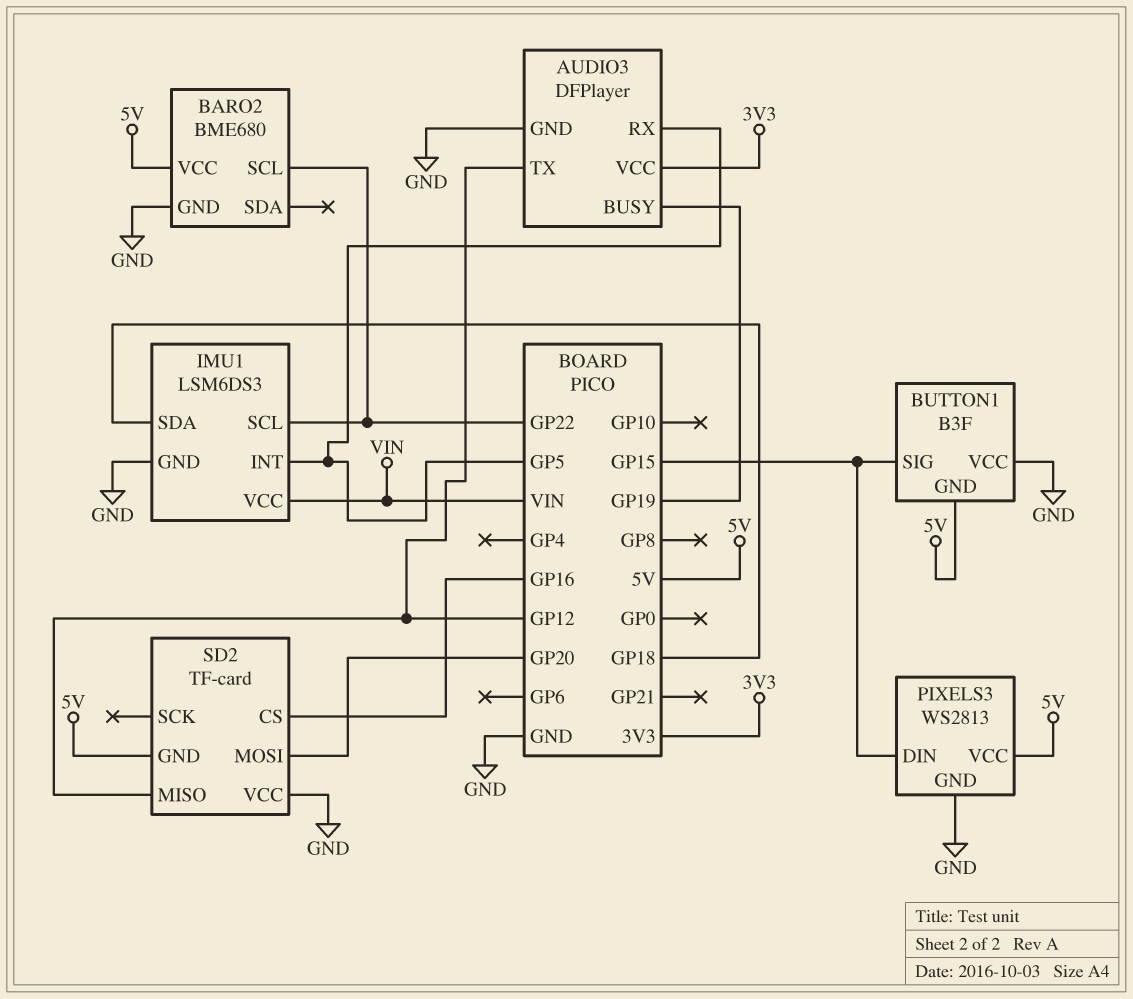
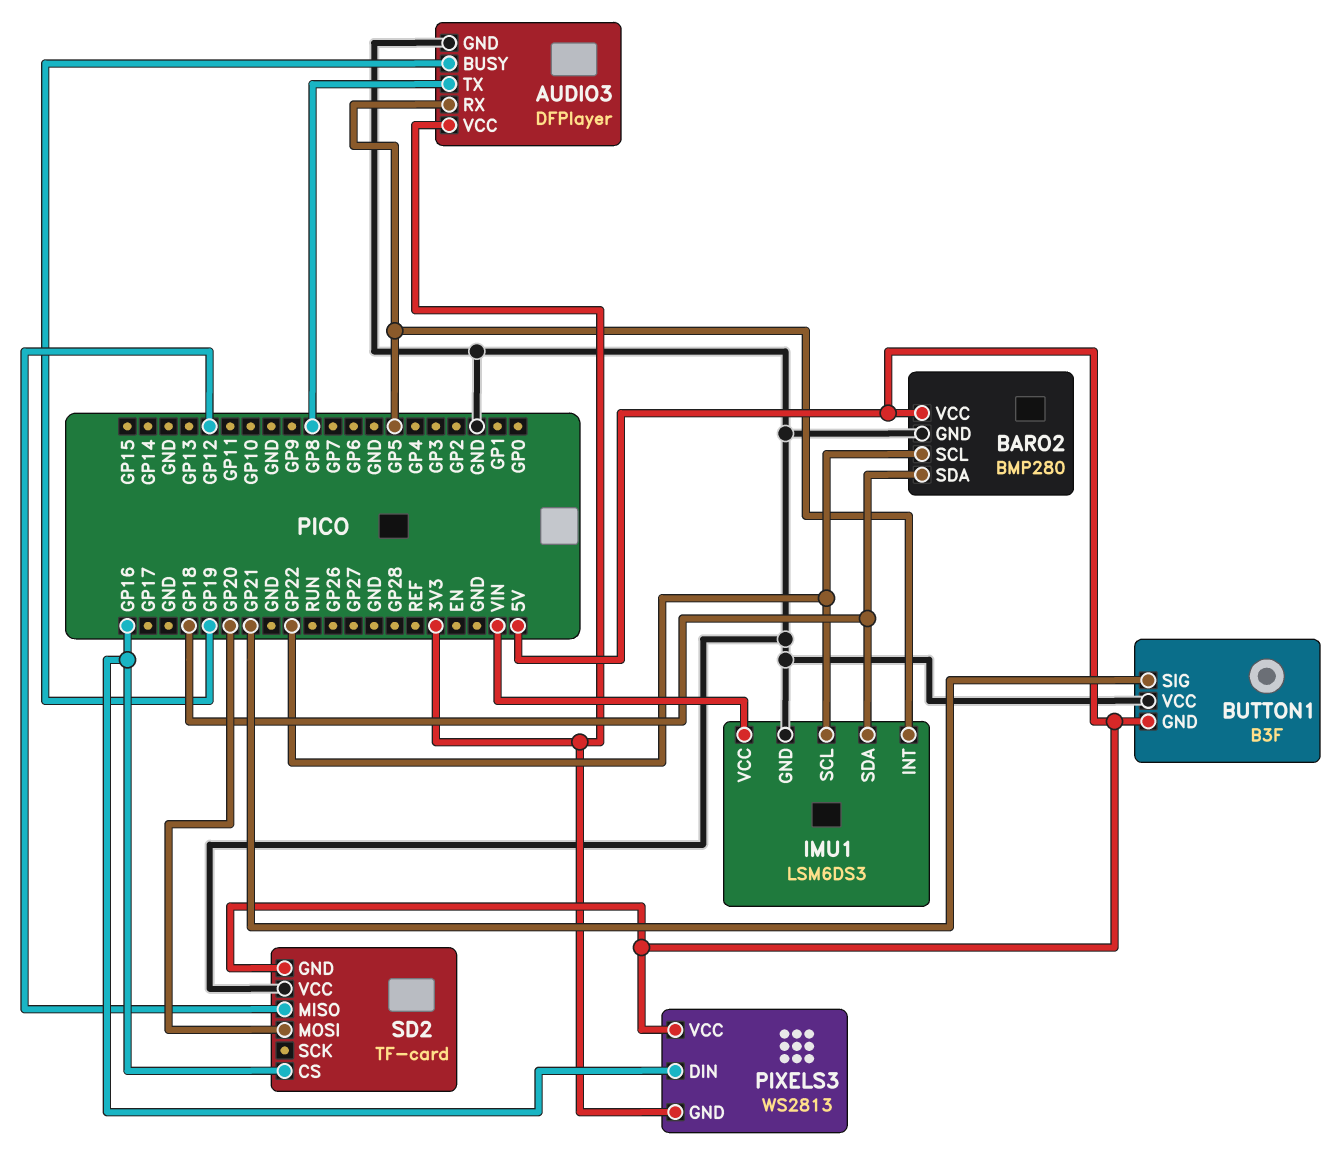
AUDIO3 pin TX: GP12 -> GP8
BARO2: BME680 -> BMP280
BARO2 pin SDA: none -> GP18
BUTTON1 pin SIG: GP15 -> GP21
PIXELS3 pin DIN: GP15 -> GP16
PIXELS3 pin GND: GND -> 3V3

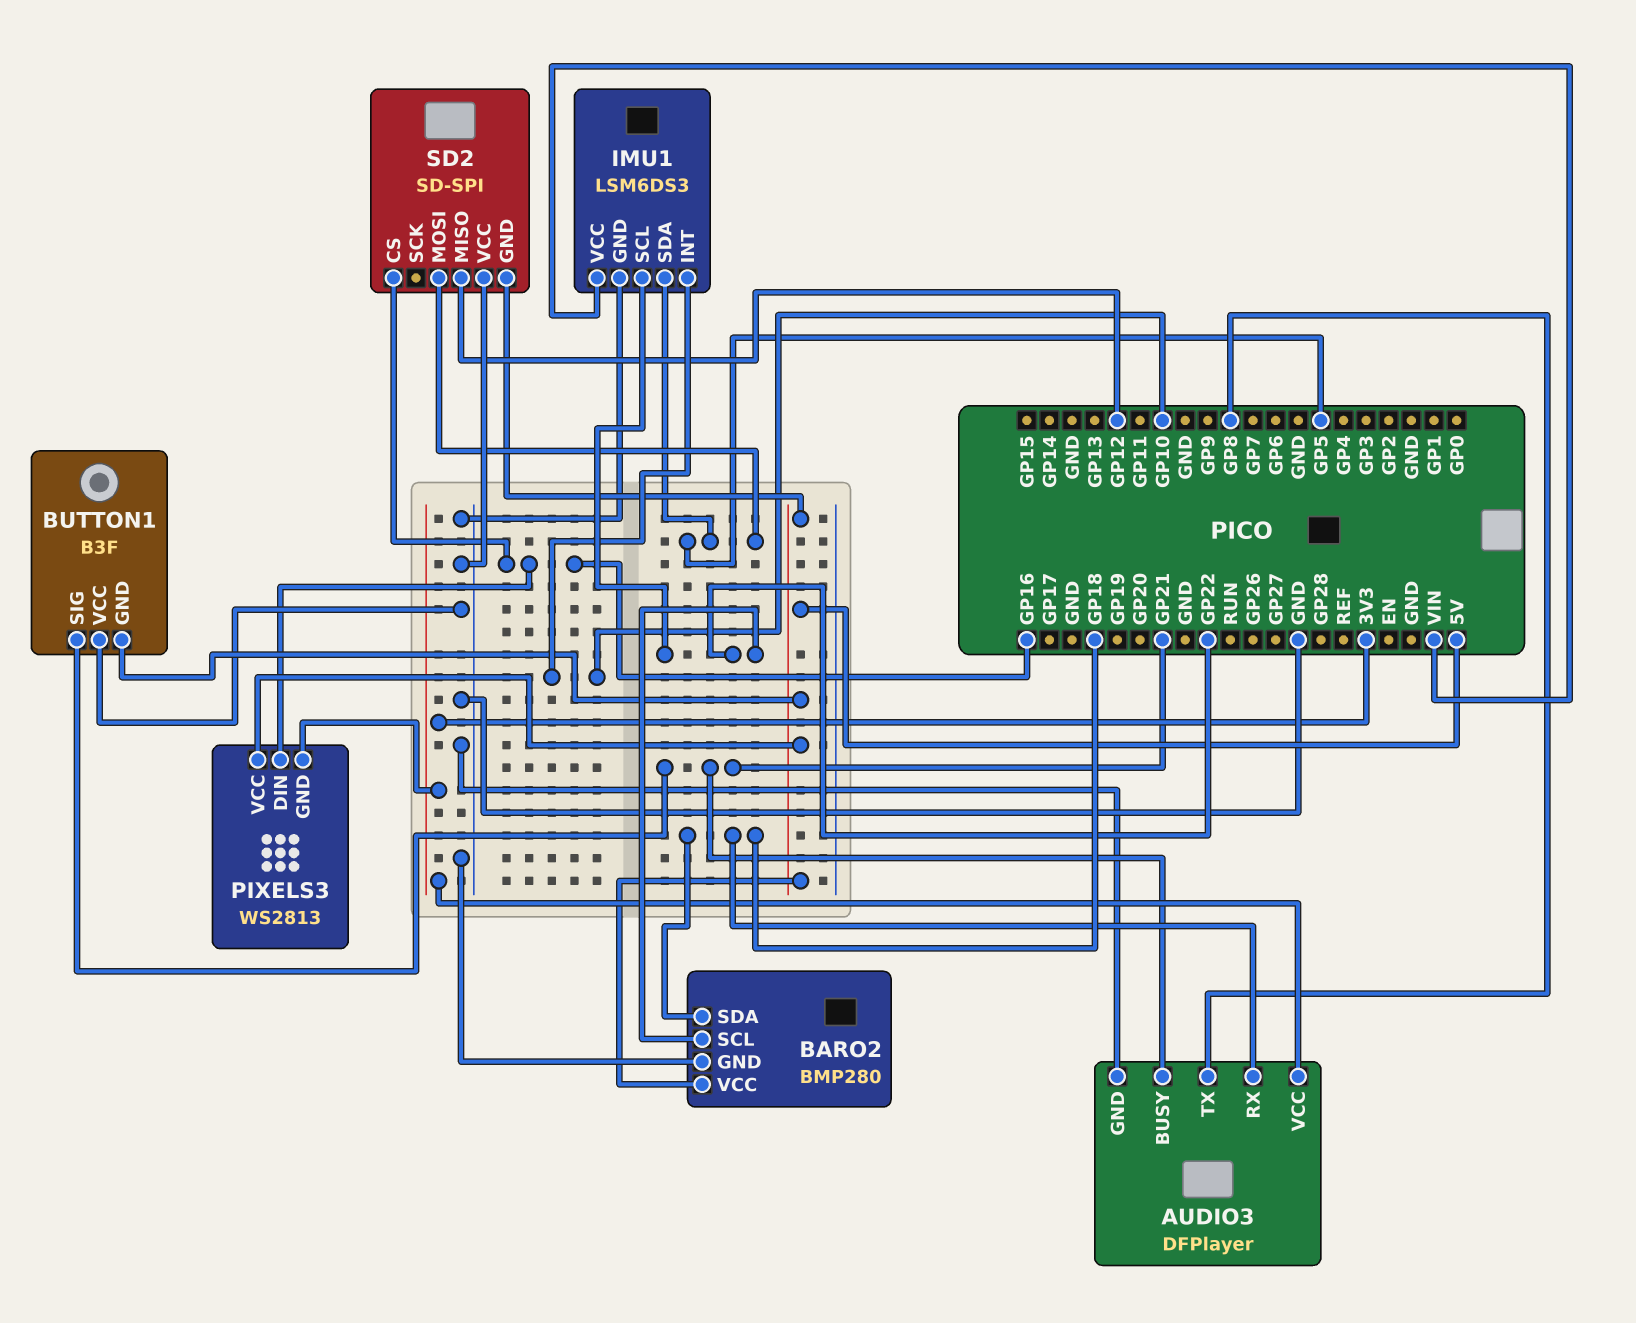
AUDIO3 pin BUSY: GP19 -> GP21
AUDIO3 pin RX: GP5 -> GP18
IMU1 pin INT: GP5 -> GP10
IMU1 pin SDA: GP18 -> GP5
SD2: TF-card -> SD-SPI
SD2 pin MOSI: GP20 -> GP5

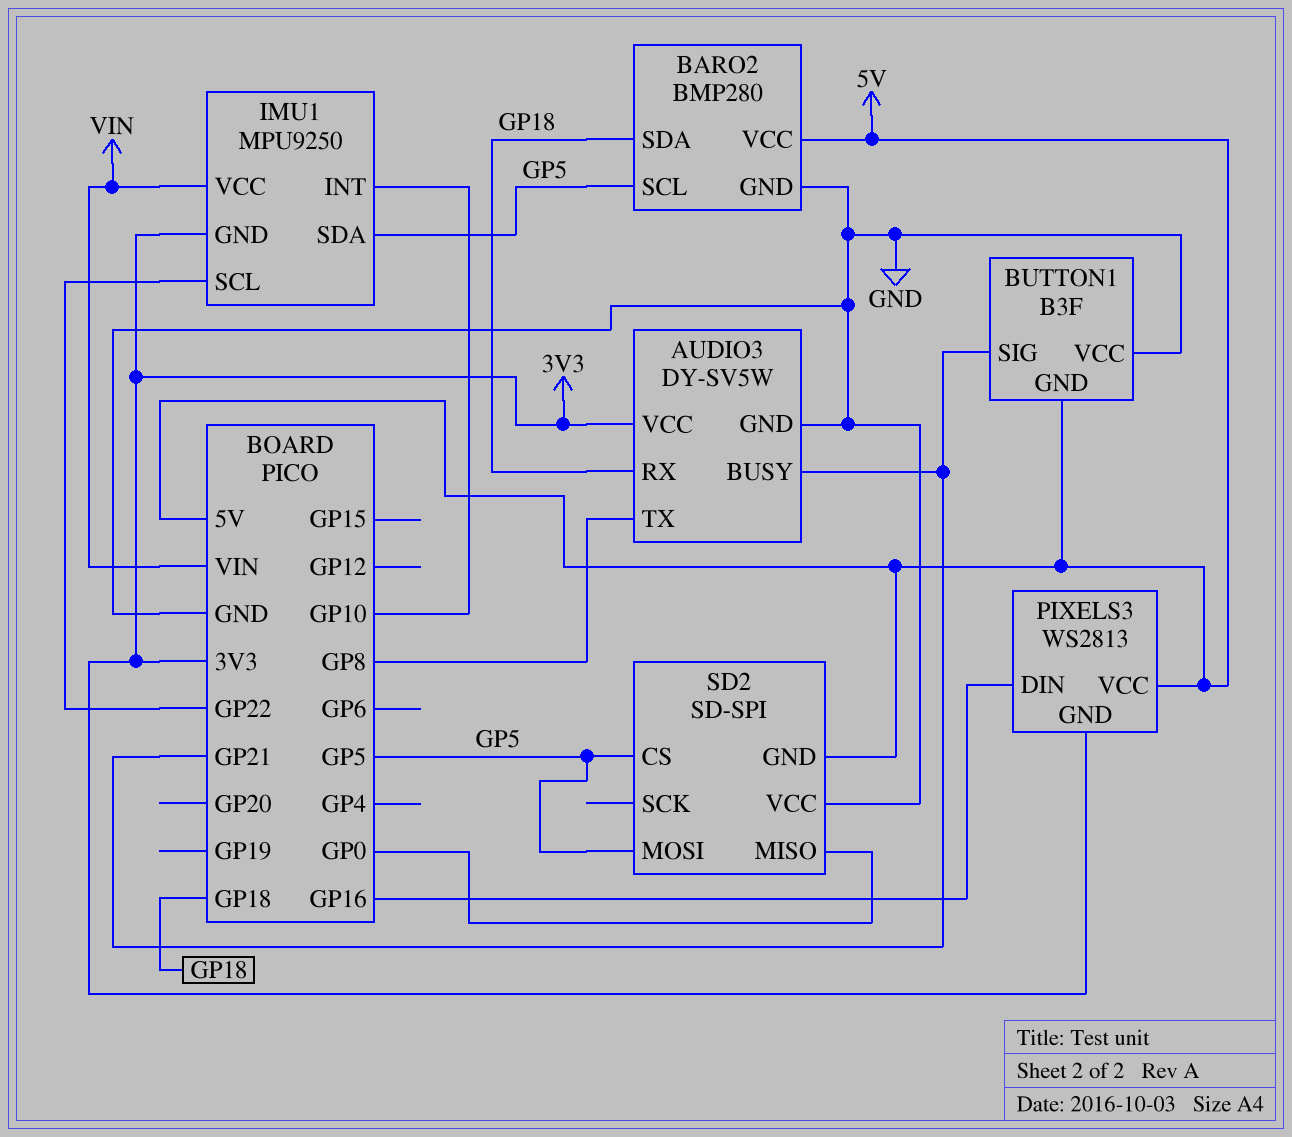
AUDIO3: DFPlayer -> DY-SV5W
BARO2 pin SCL: GP22 -> GP5
IMU1: LSM6DS3 -> MPU9250
IMU1 pin GND: GND -> 3V3
SD2 pin CS: GP16 -> GP5
SD2 pin MISO: GP12 -> GP0

